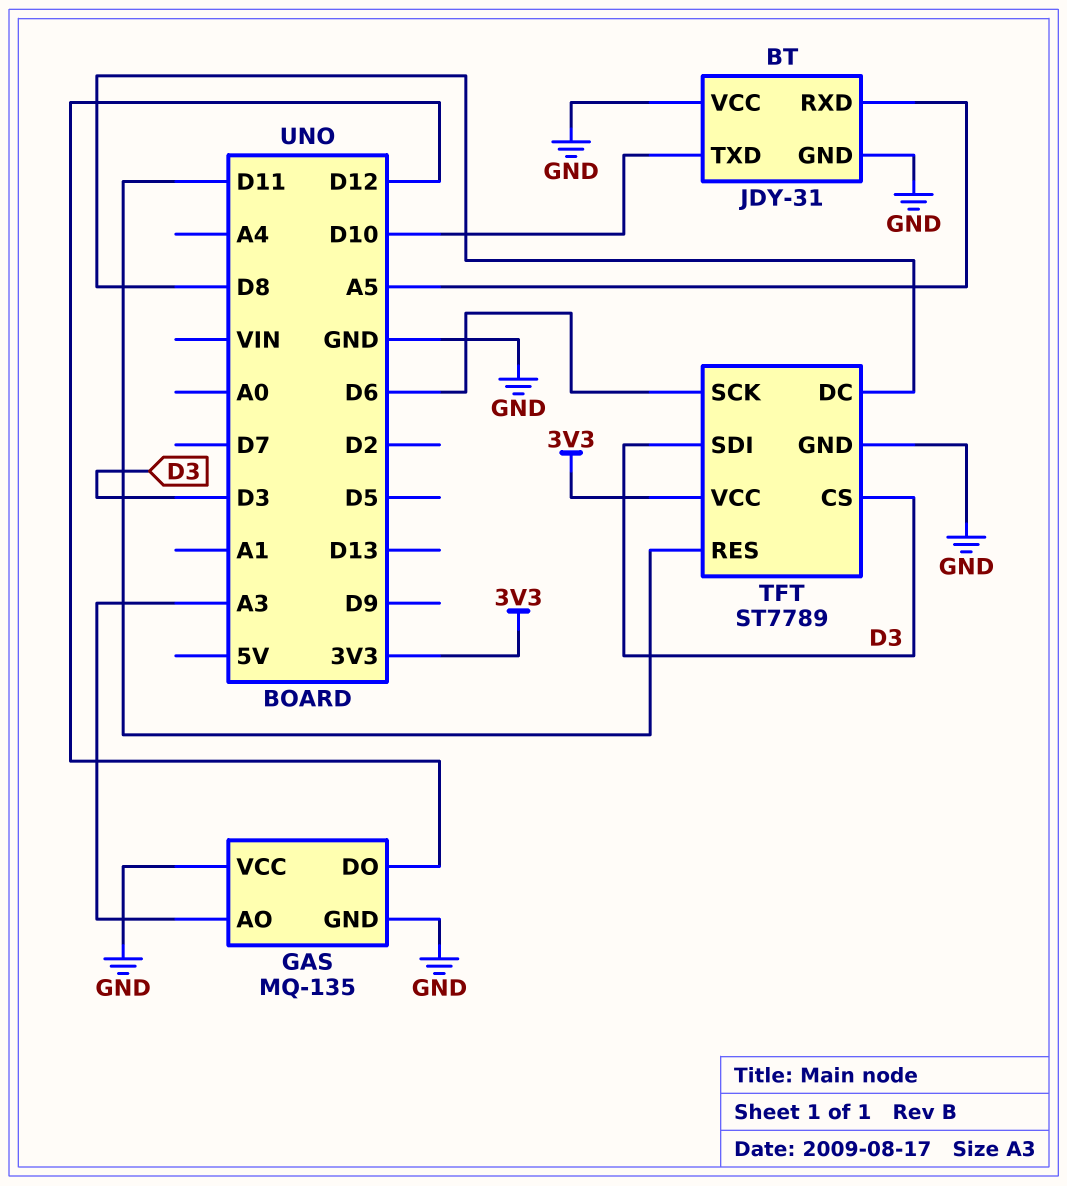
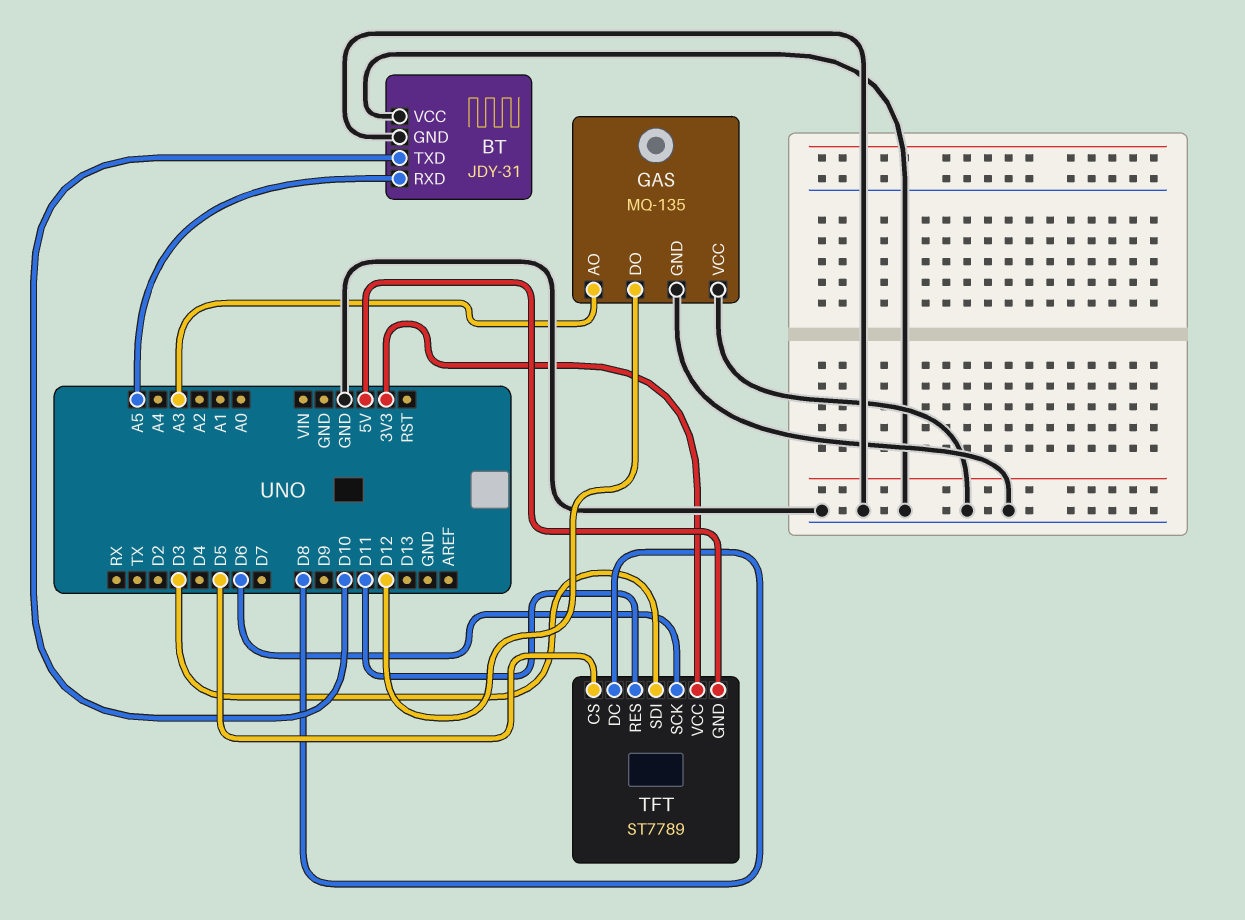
TFT pin CS: D3 -> D5
TFT pin GND: GND -> 5V

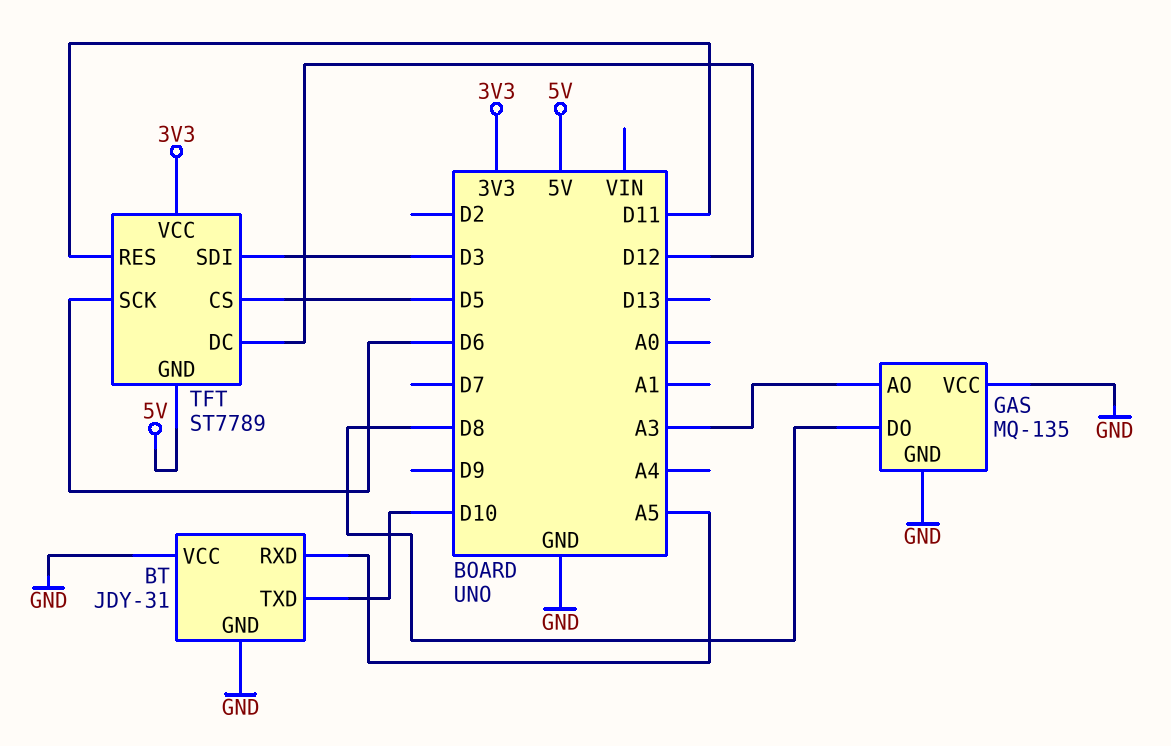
GAS pin DO: D12 -> D8
TFT pin DC: D8 -> D12

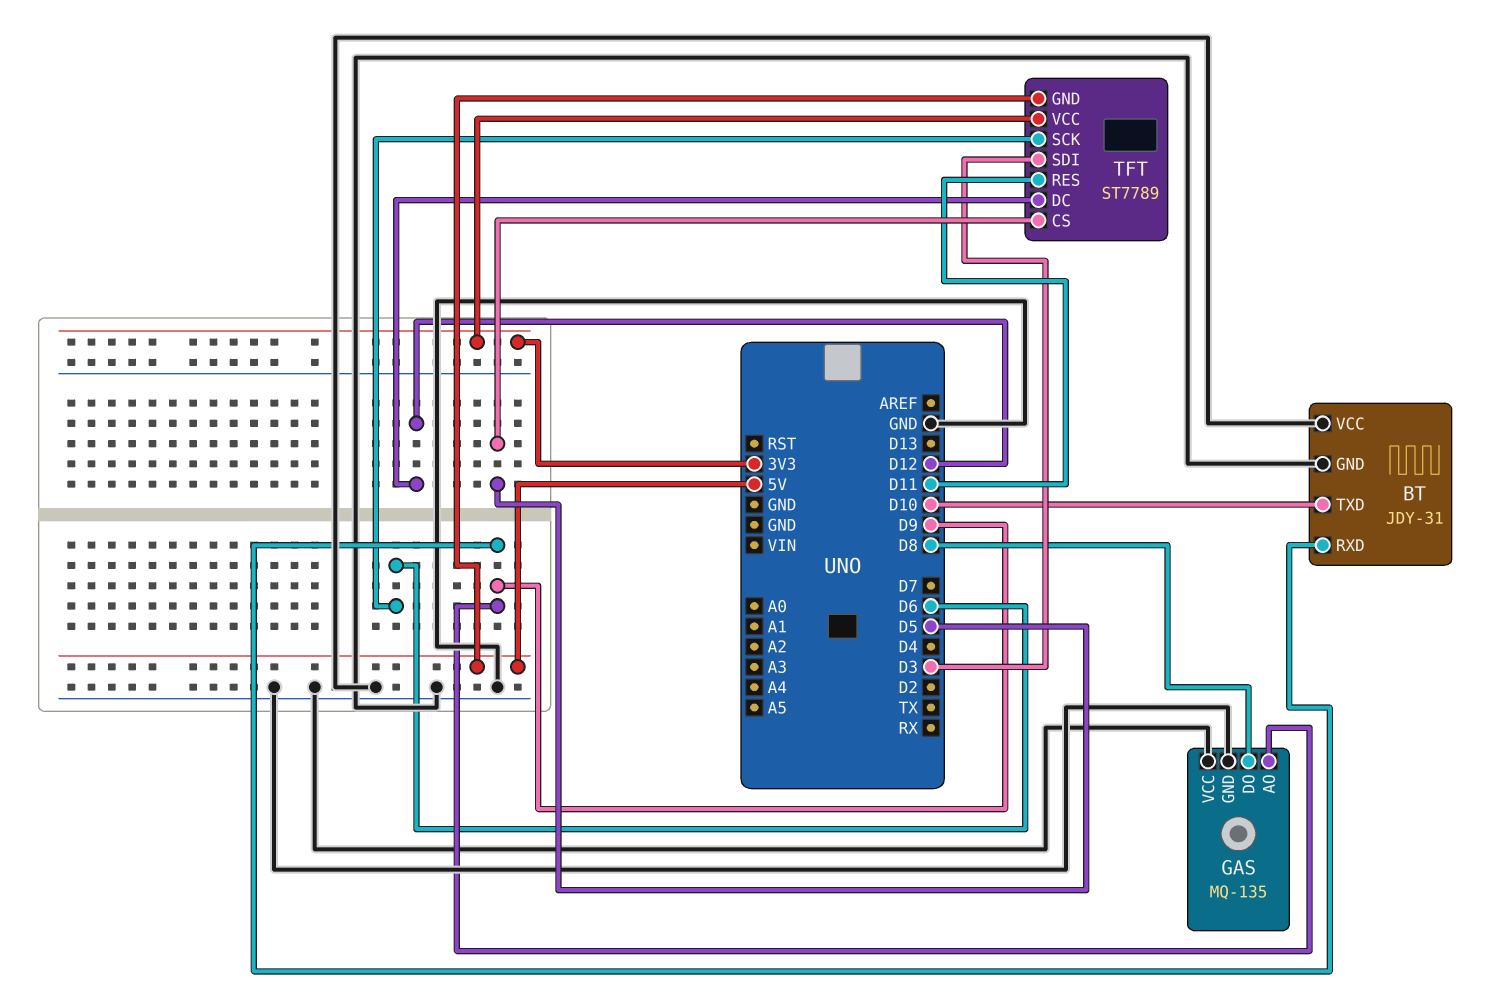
BT pin RXD: A5 -> D9
GAS pin AO: A3 -> D9

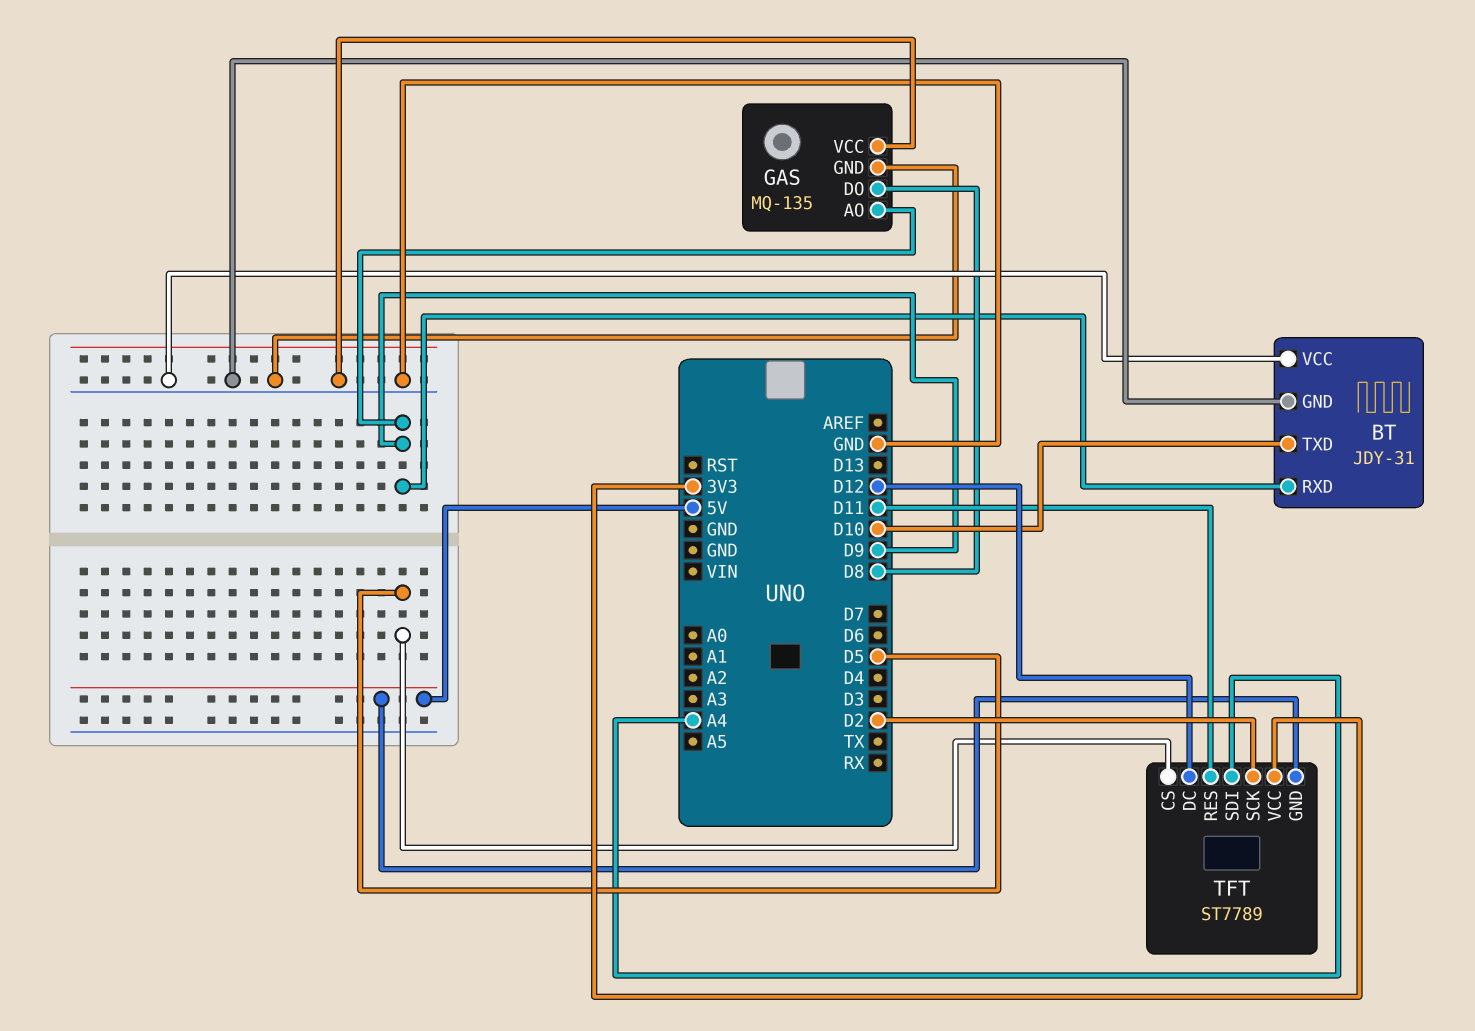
TFT pin SCK: D6 -> D2
TFT pin SDI: D3 -> A4

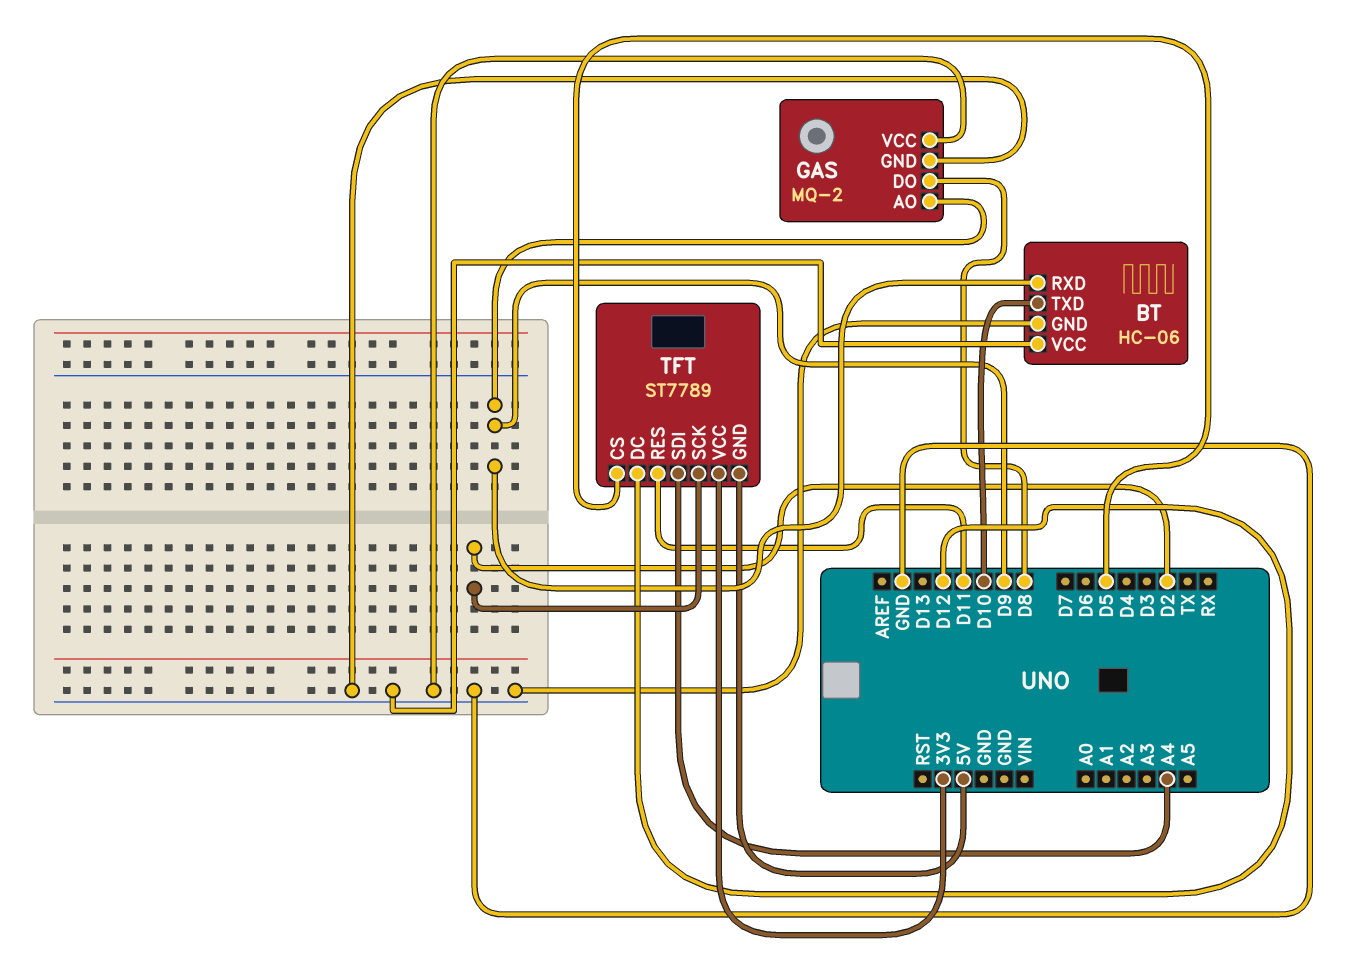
BT: JDY-31 -> HC-06
GAS: MQ-135 -> MQ-2

